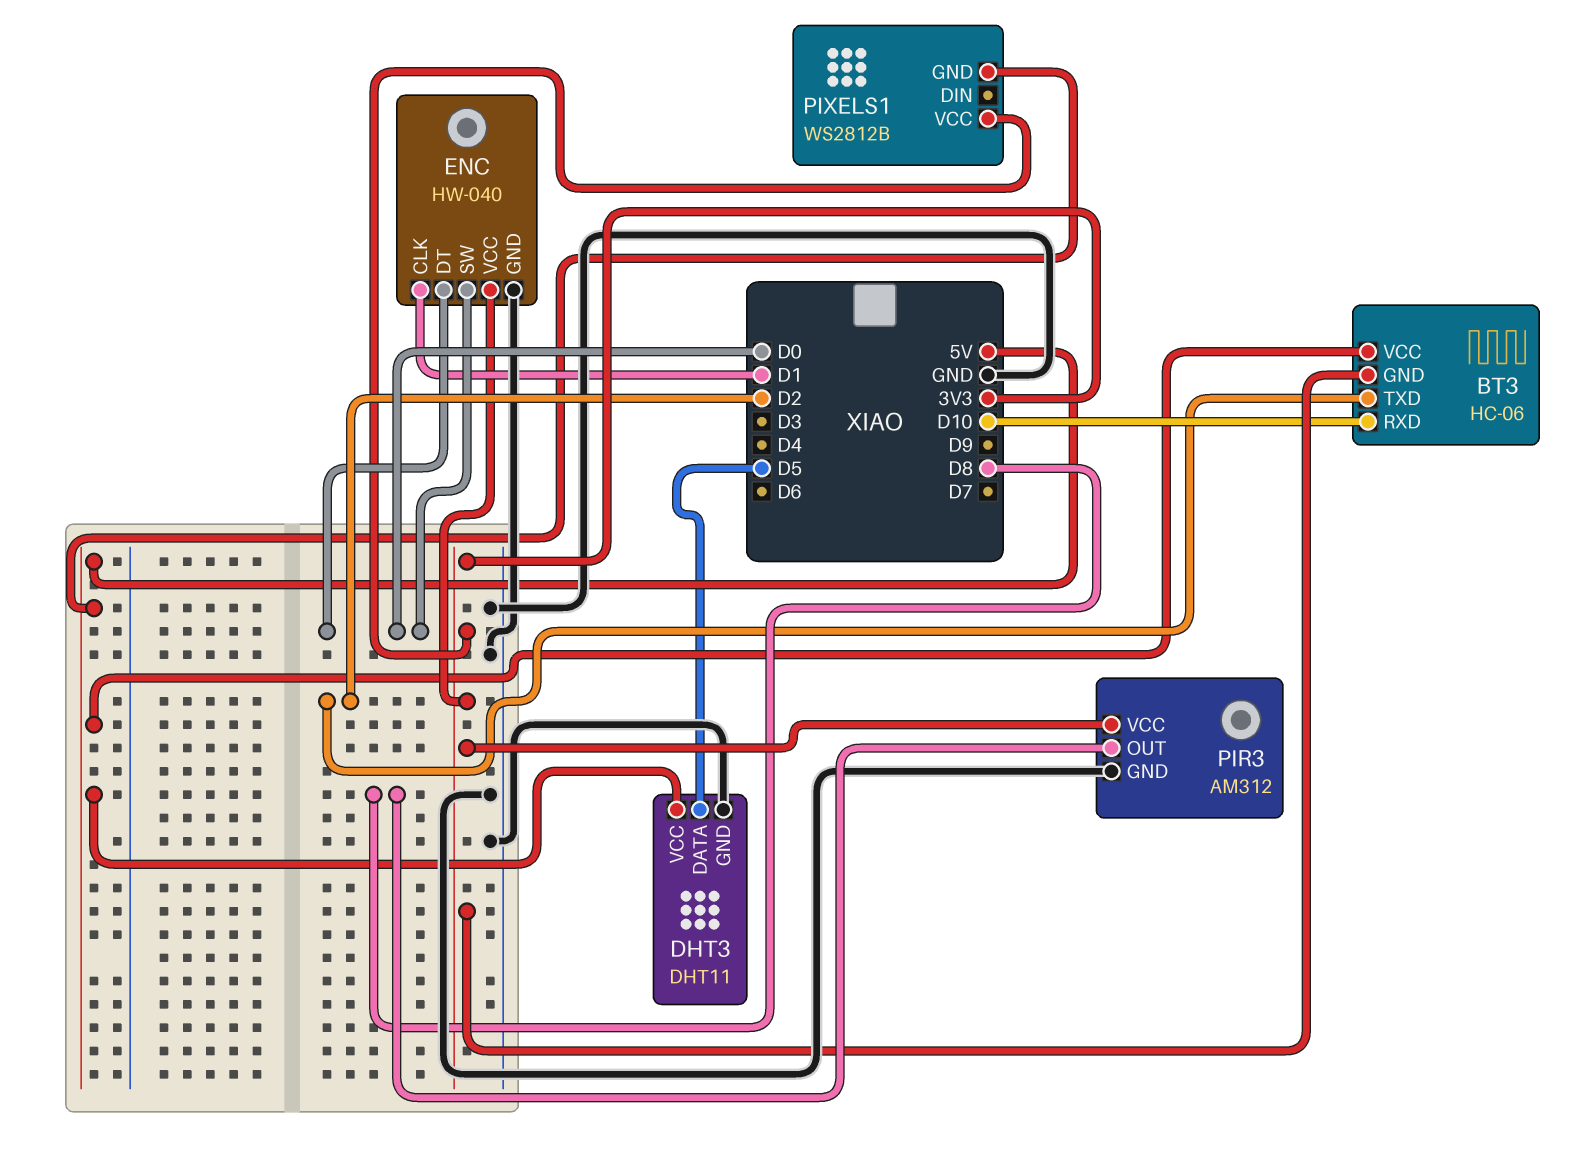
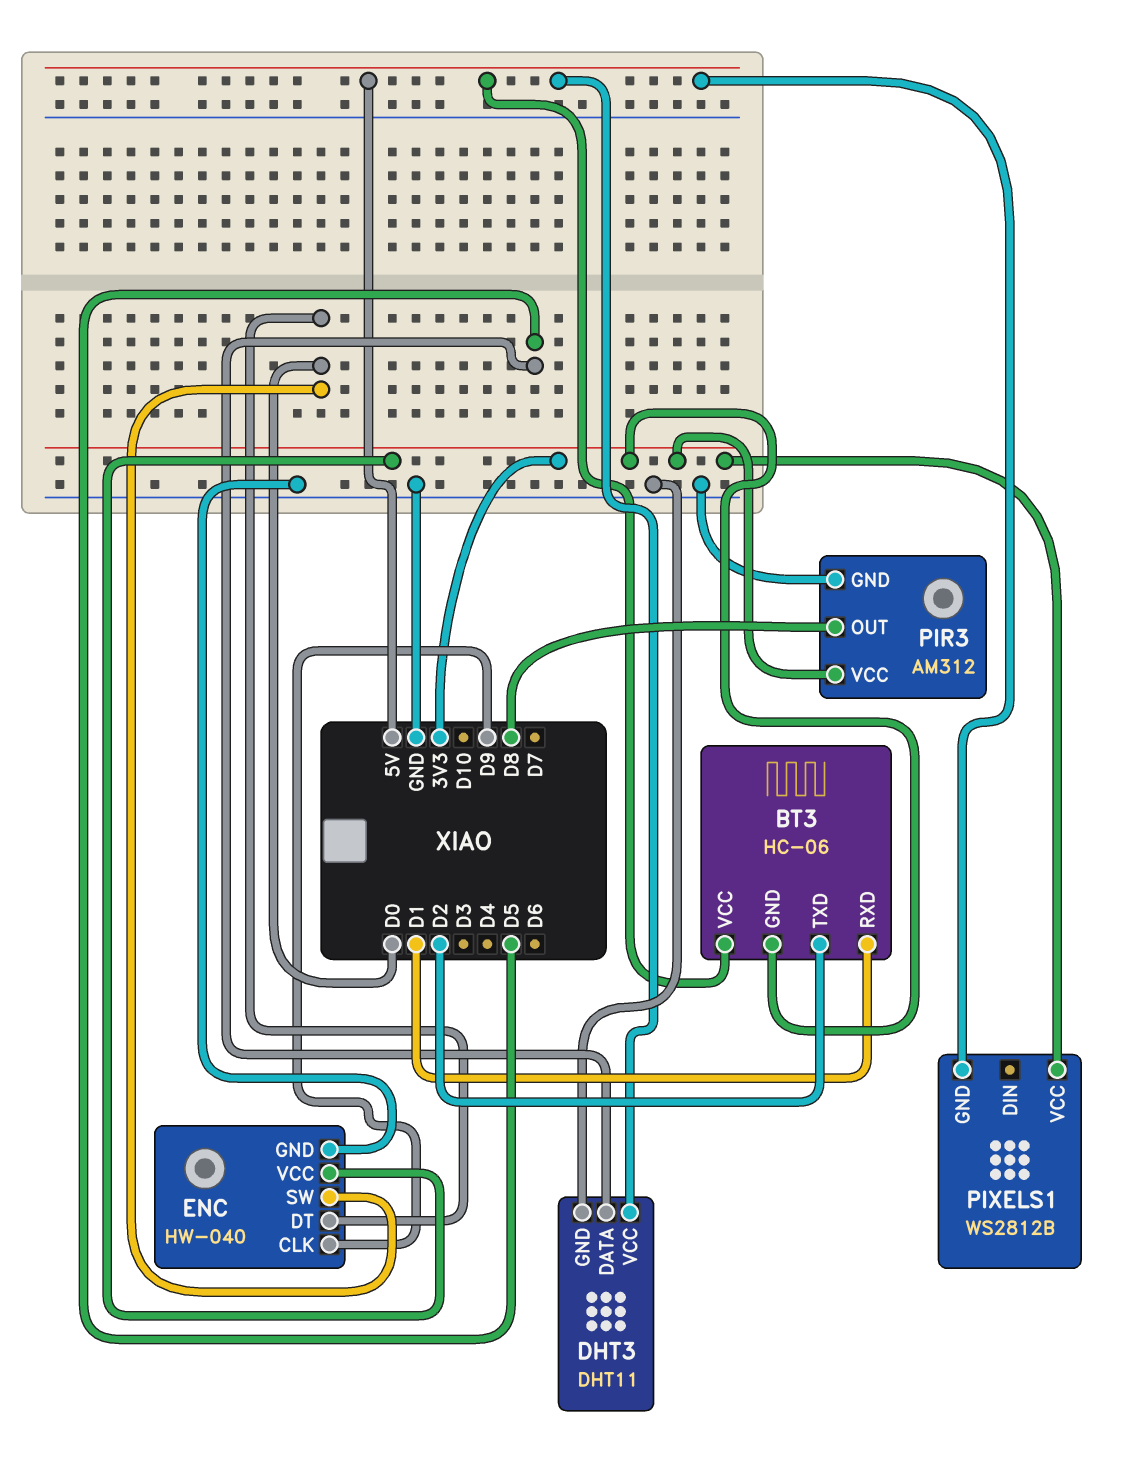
BT3 pin RXD: D10 -> D1
ENC pin CLK: D1 -> D9

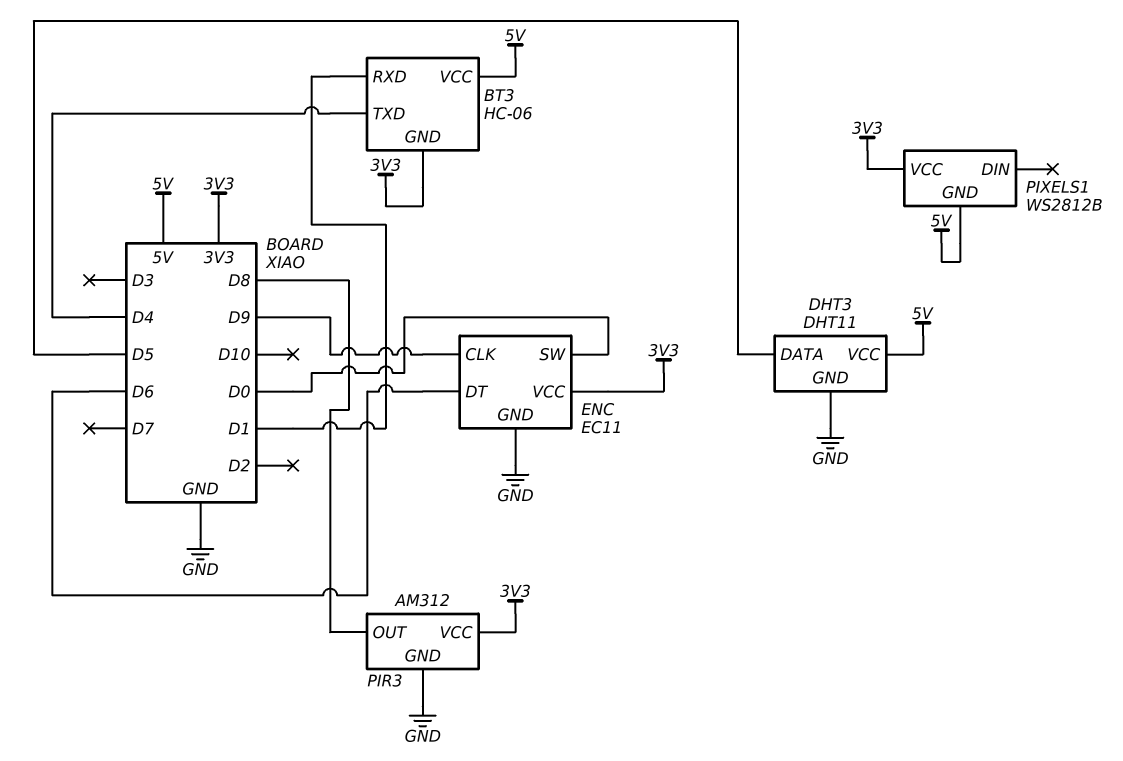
BT3 pin TXD: D2 -> D4
ENC: HW-040 -> EC11
ENC pin DT: D0 -> D6

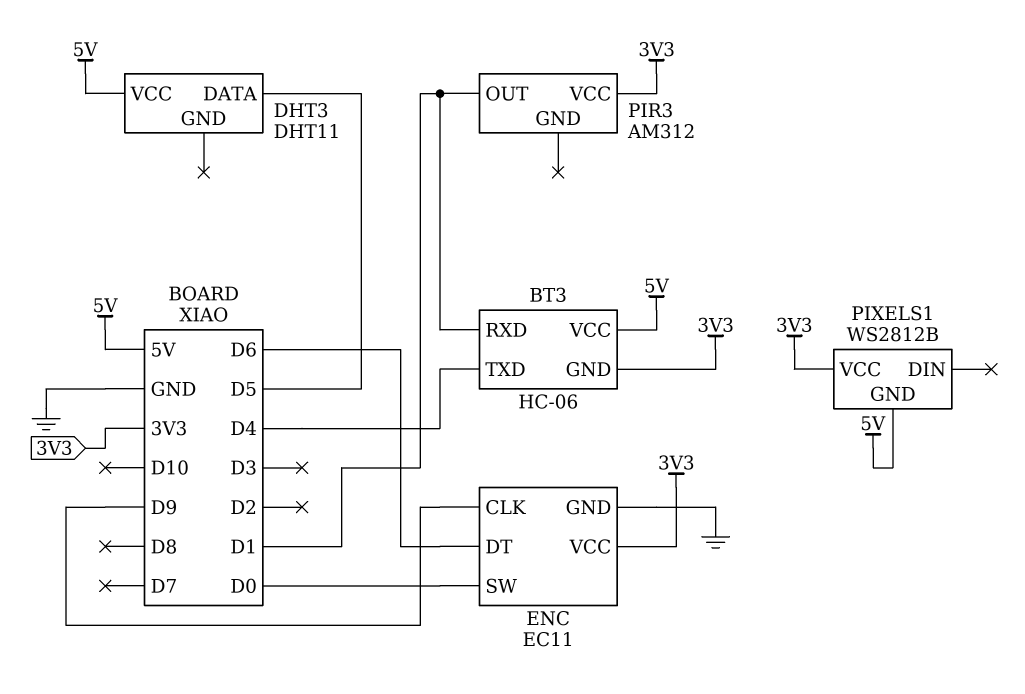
DHT3 pin GND: GND -> none
PIR3 pin GND: GND -> none
PIR3 pin OUT: D8 -> D1

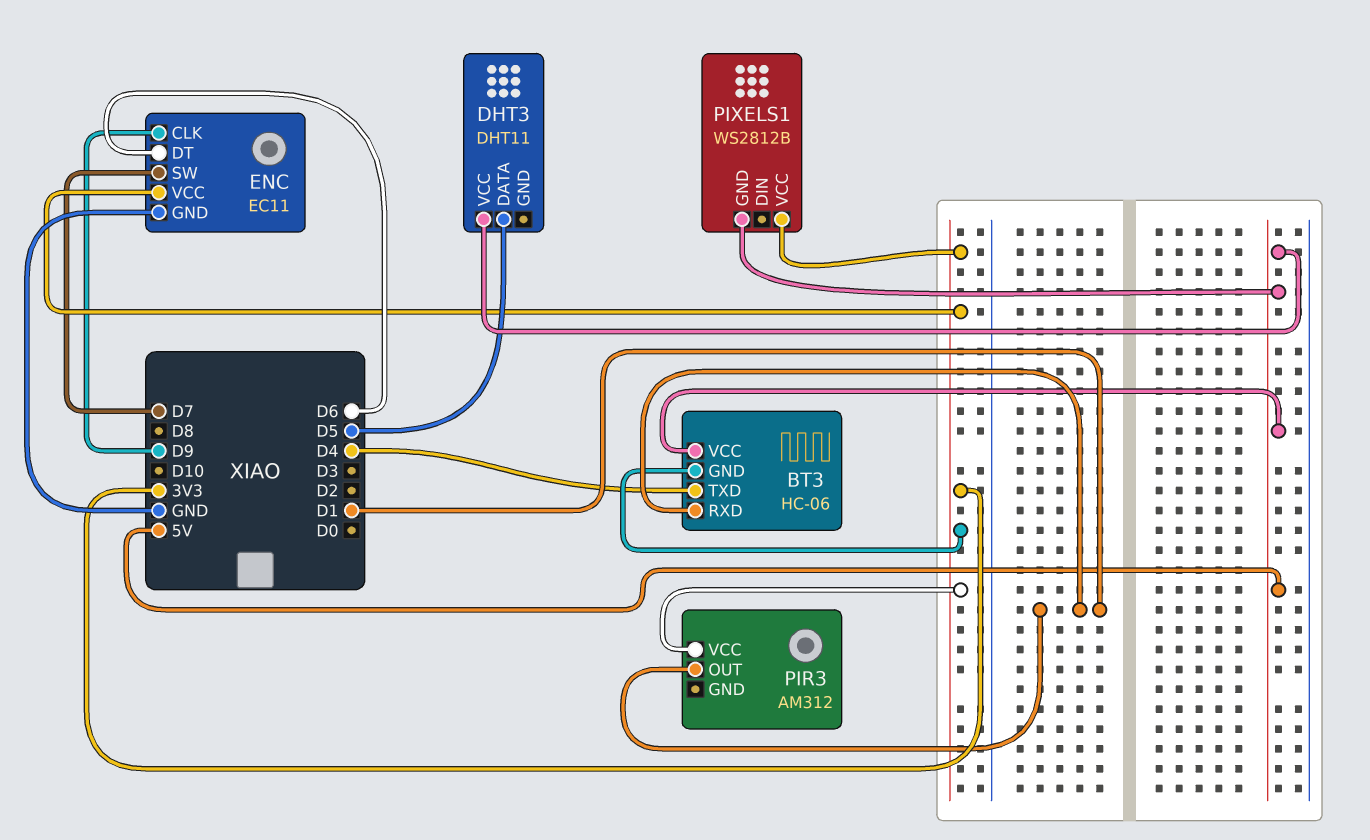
ENC pin SW: D0 -> D7

